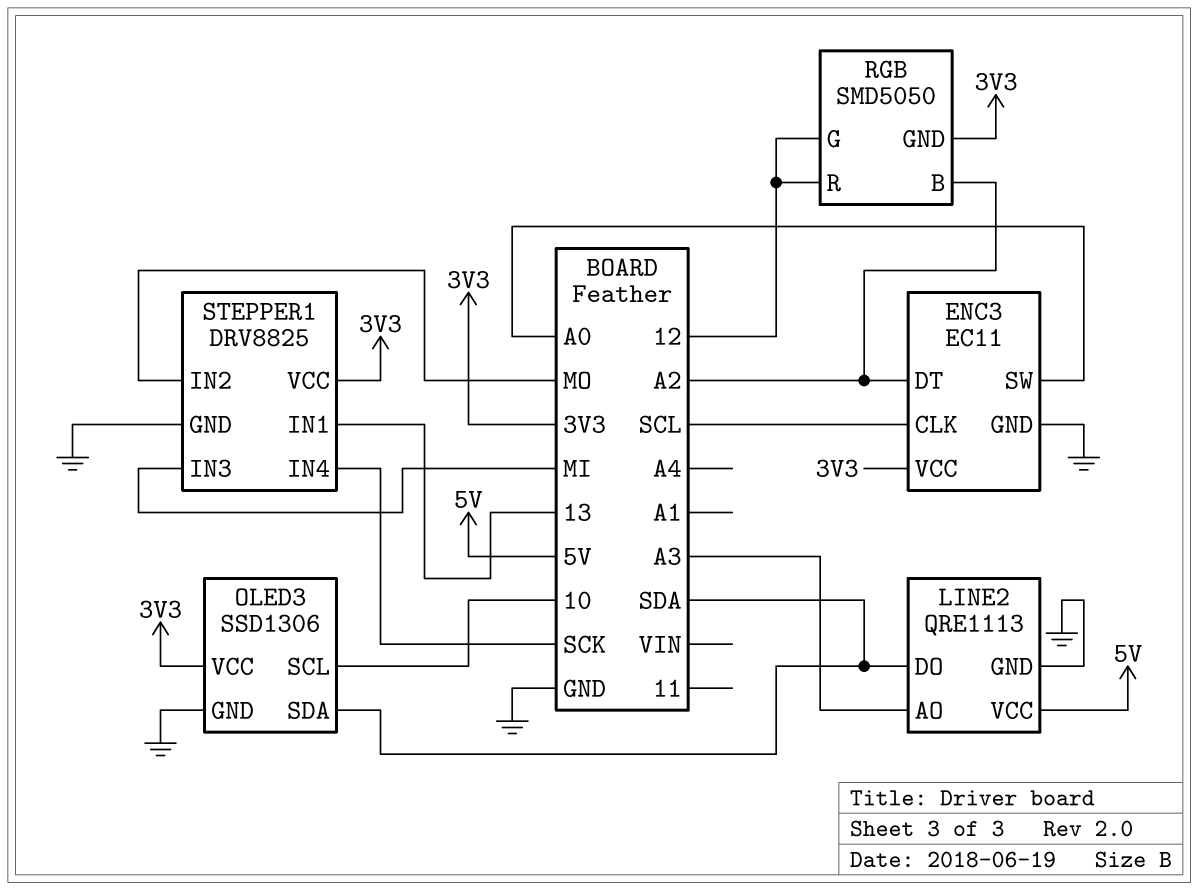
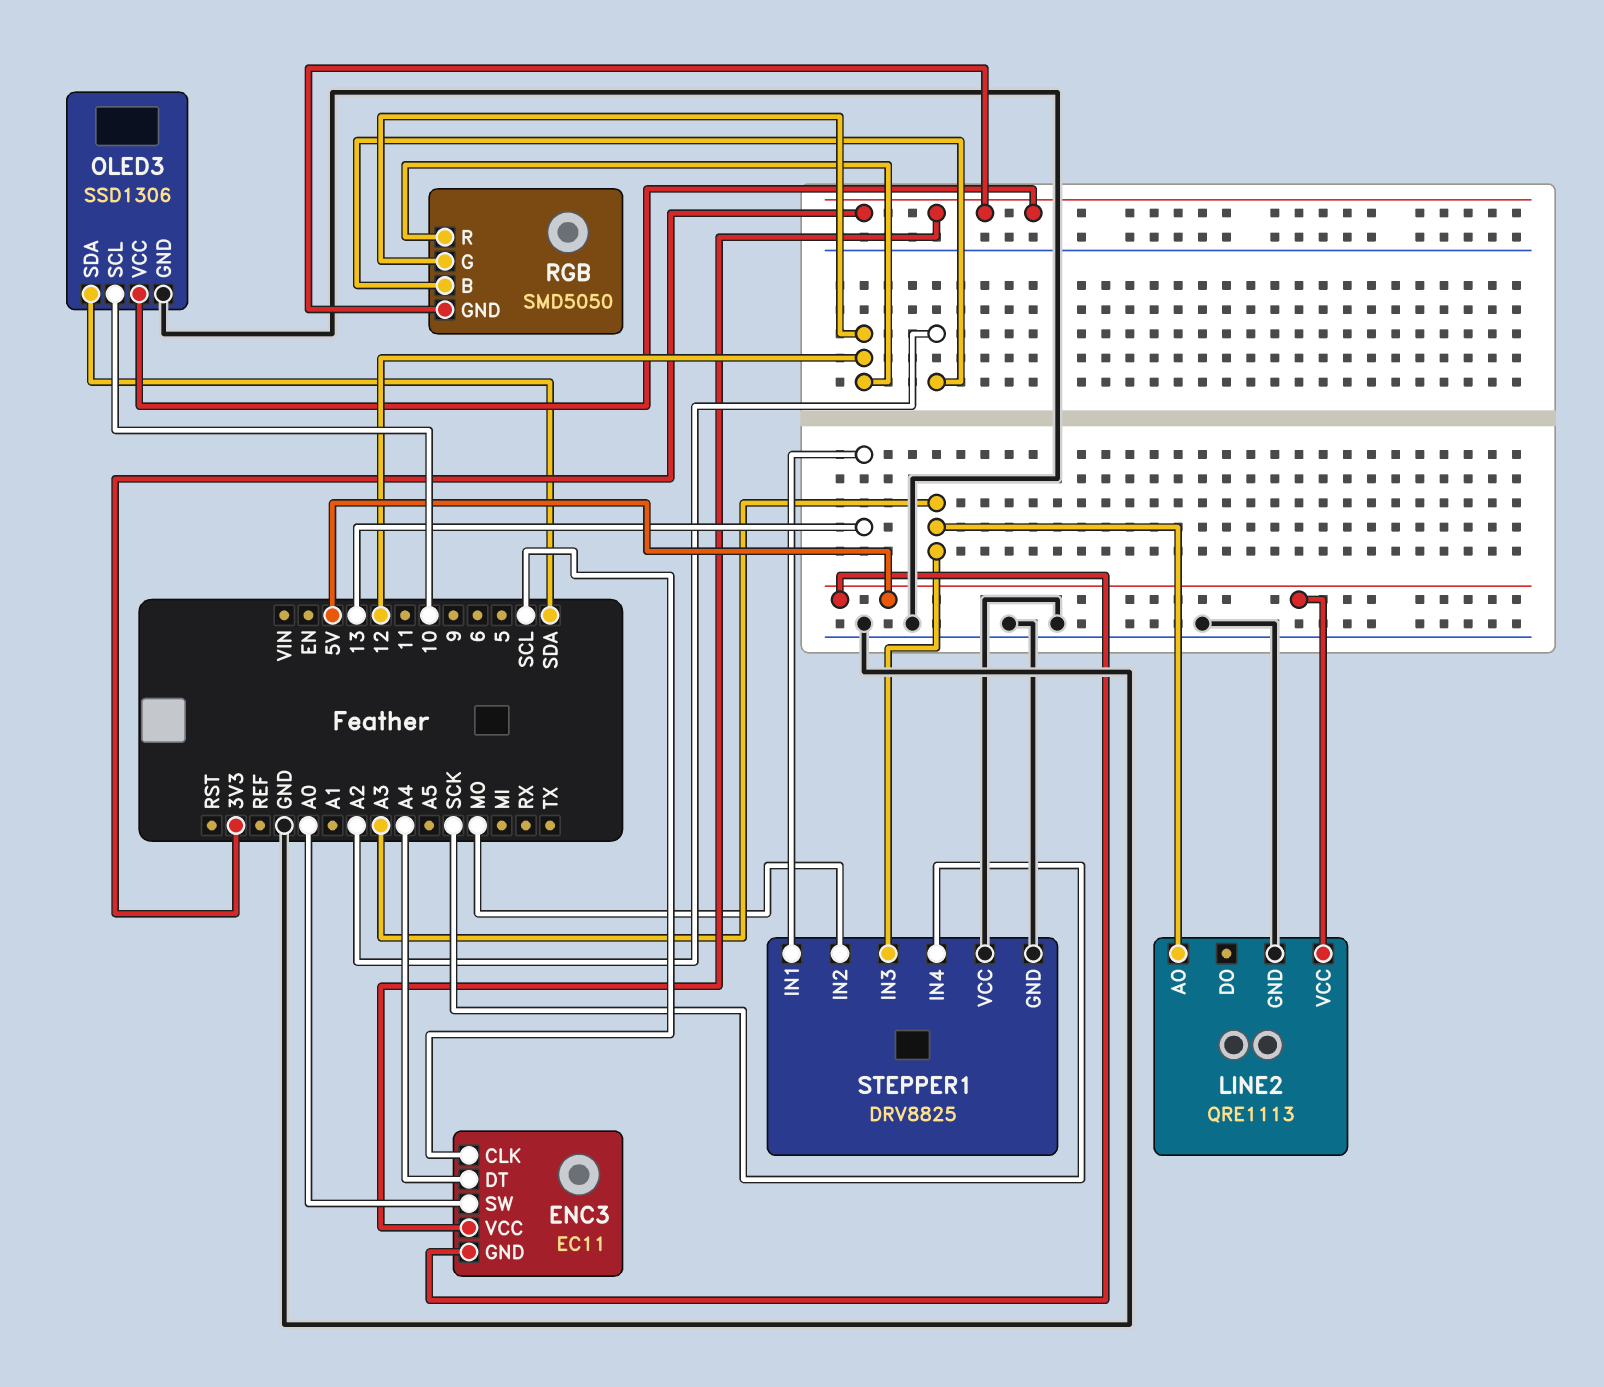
ENC3 pin DT: A2 -> A4
ENC3 pin GND: GND -> 5V
LINE2 pin DO: SDA -> none
STEPPER1 pin IN3: MI -> A3
STEPPER1 pin VCC: 3V3 -> GND

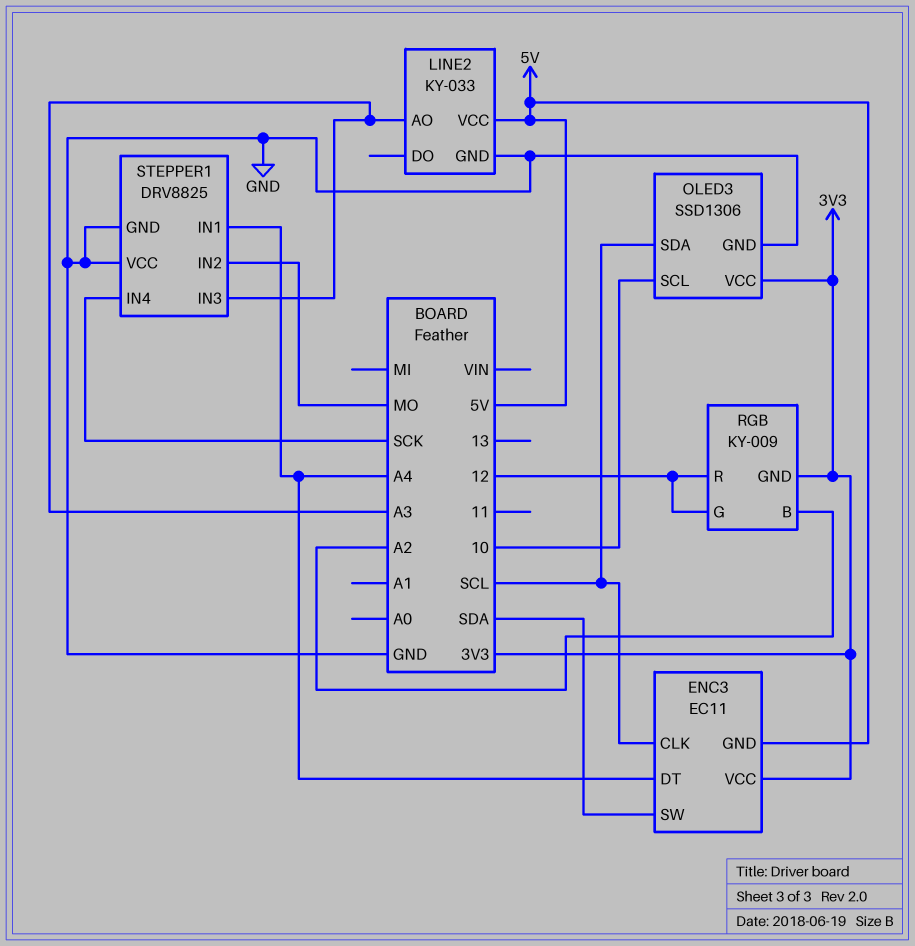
ENC3 pin SW: A0 -> SDA
LINE2: QRE1113 -> KY-033
OLED3 pin SDA: SDA -> SCL
RGB: SMD5050 -> KY-009
STEPPER1 pin IN1: 13 -> A4

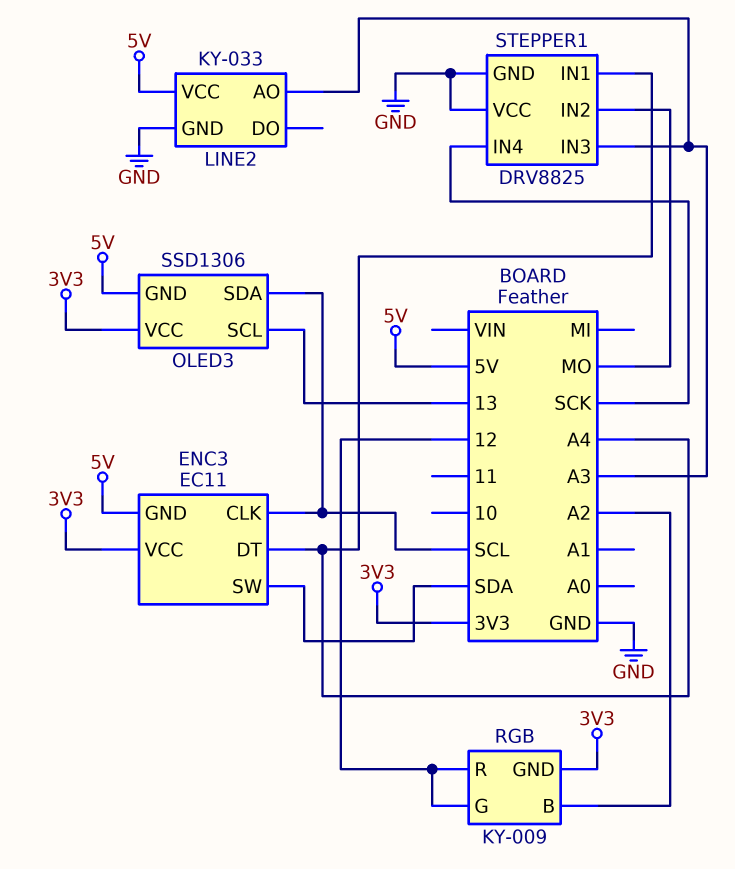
OLED3 pin GND: GND -> 5V
OLED3 pin SCL: 10 -> 13

